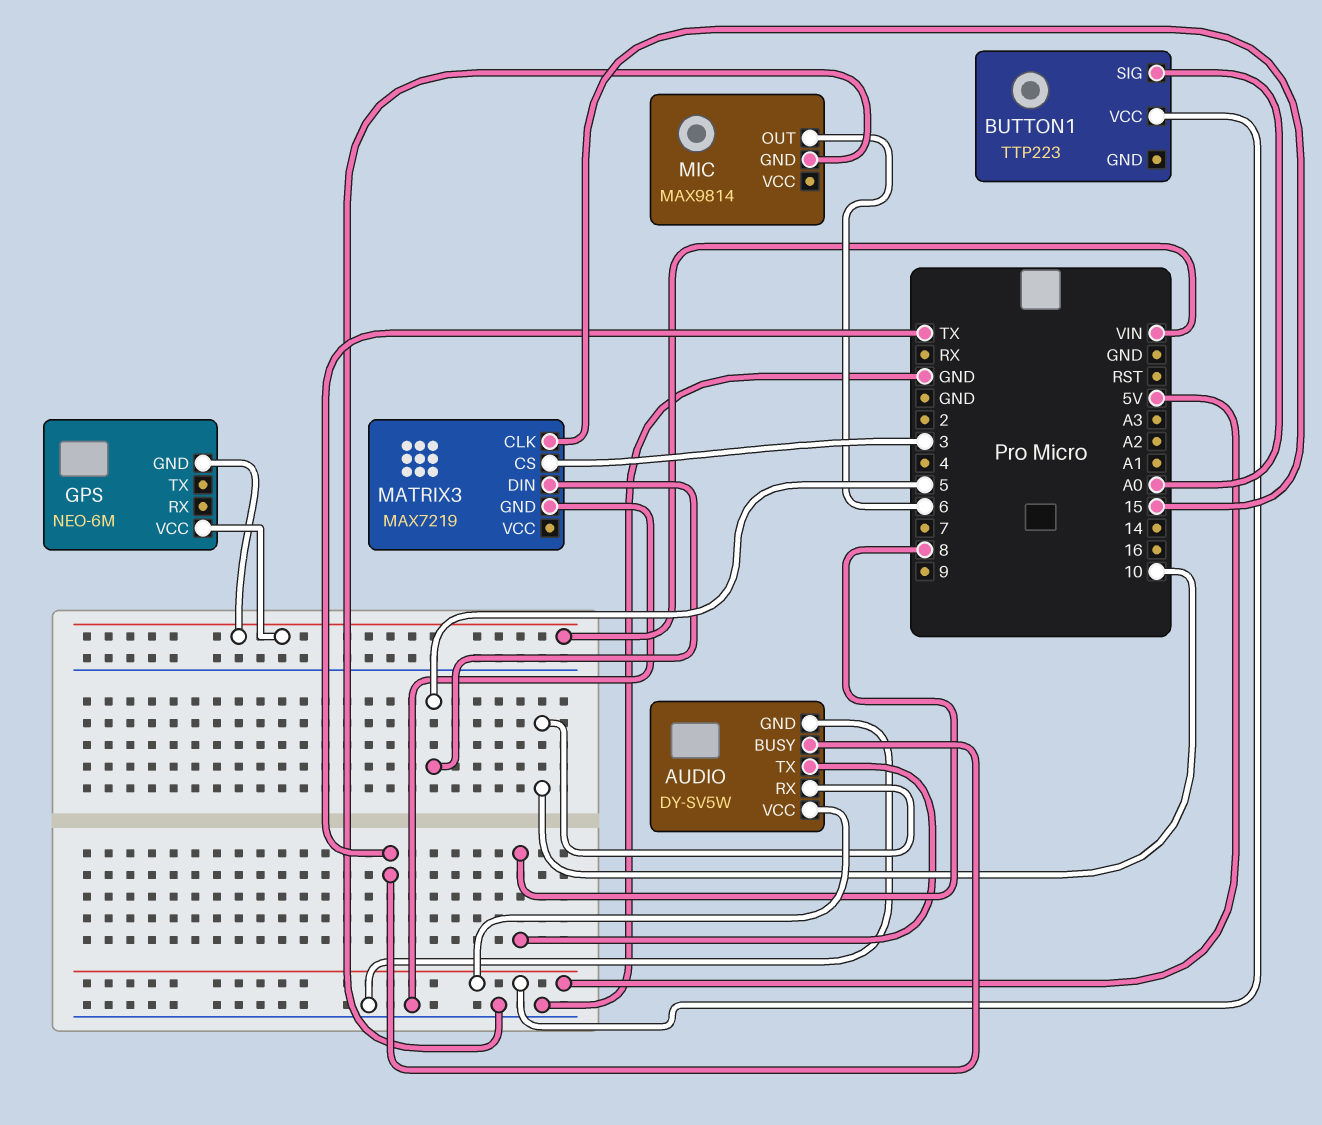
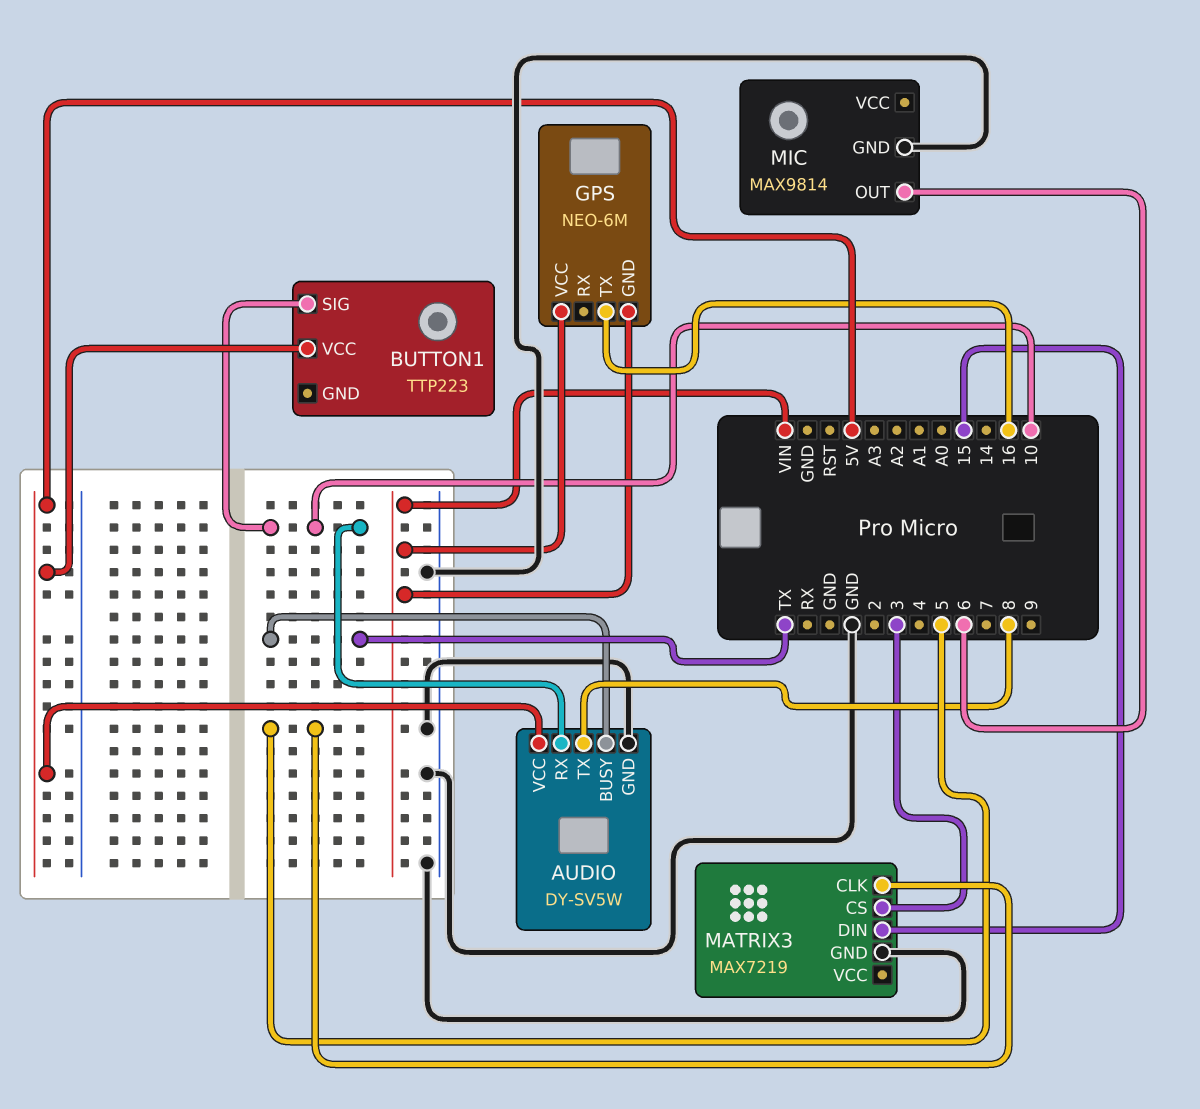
BUTTON1 pin SIG: A0 -> 10
GPS pin TX: none -> 16
MATRIX3 pin CLK: 15 -> 5
MATRIX3 pin DIN: 5 -> 15

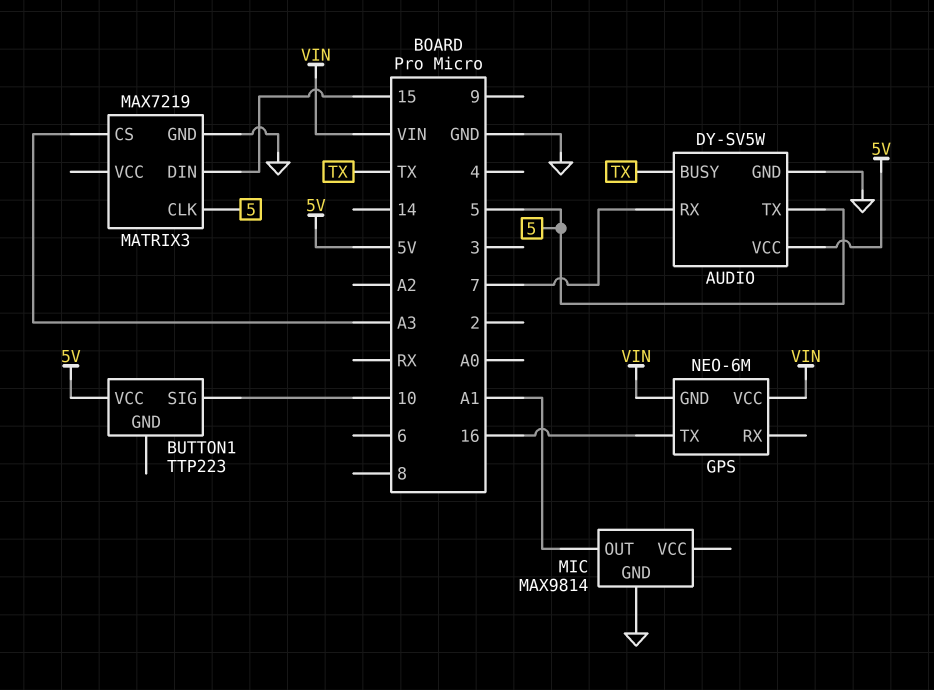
AUDIO pin RX: 10 -> 7
AUDIO pin TX: 8 -> 5
MATRIX3 pin CS: 3 -> A3
MIC pin OUT: 6 -> A1

